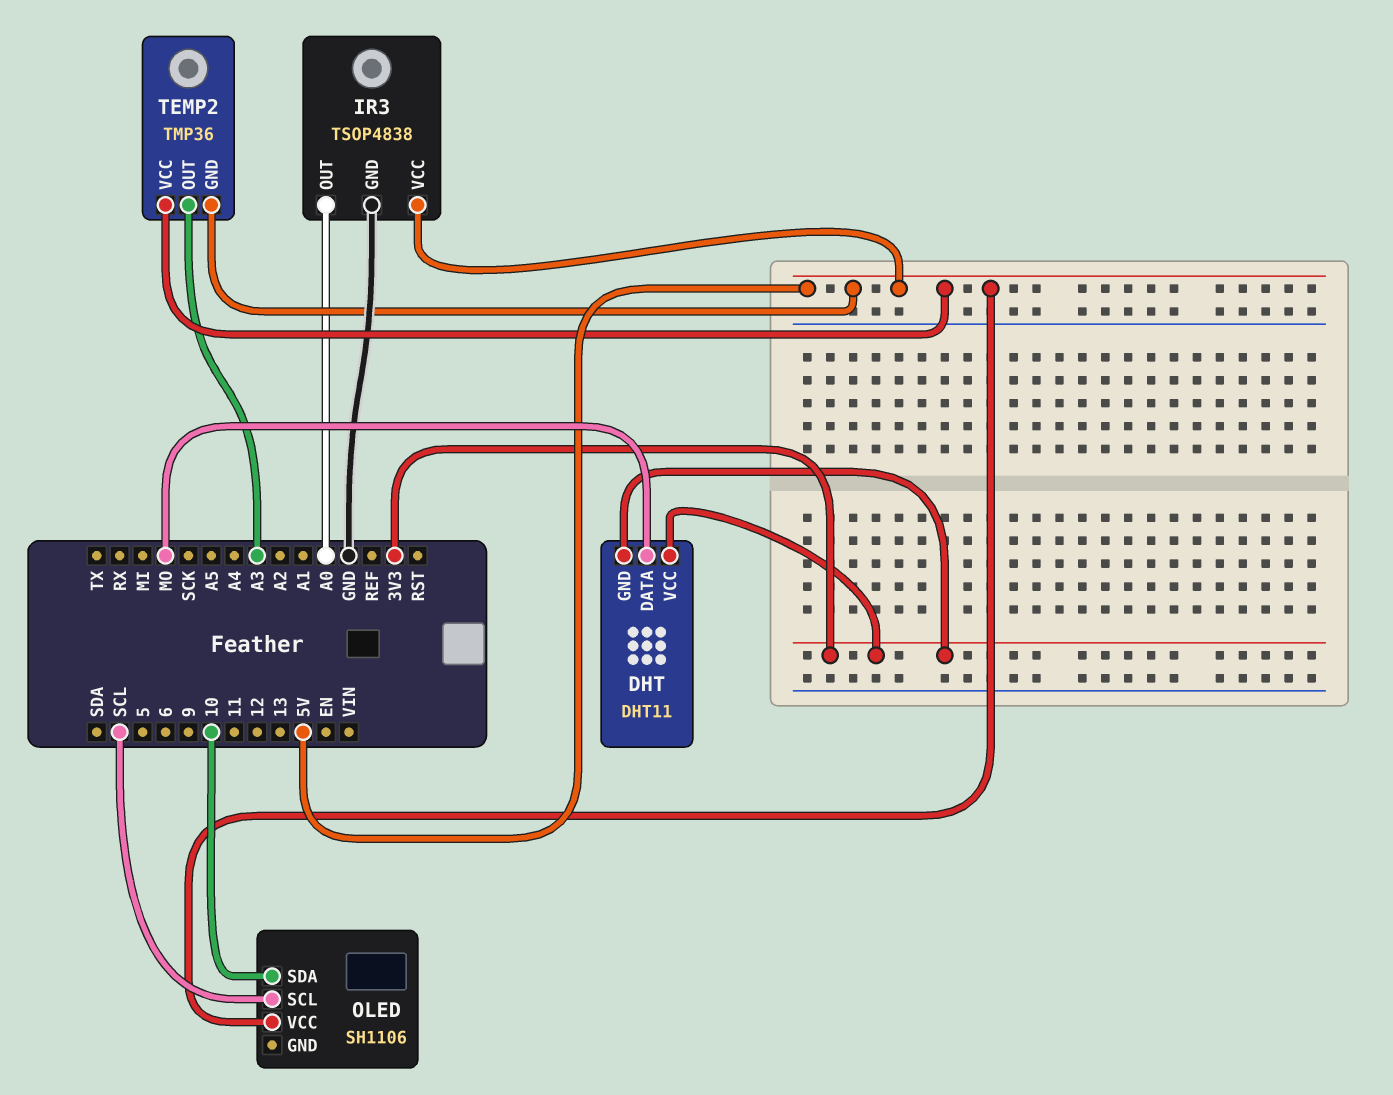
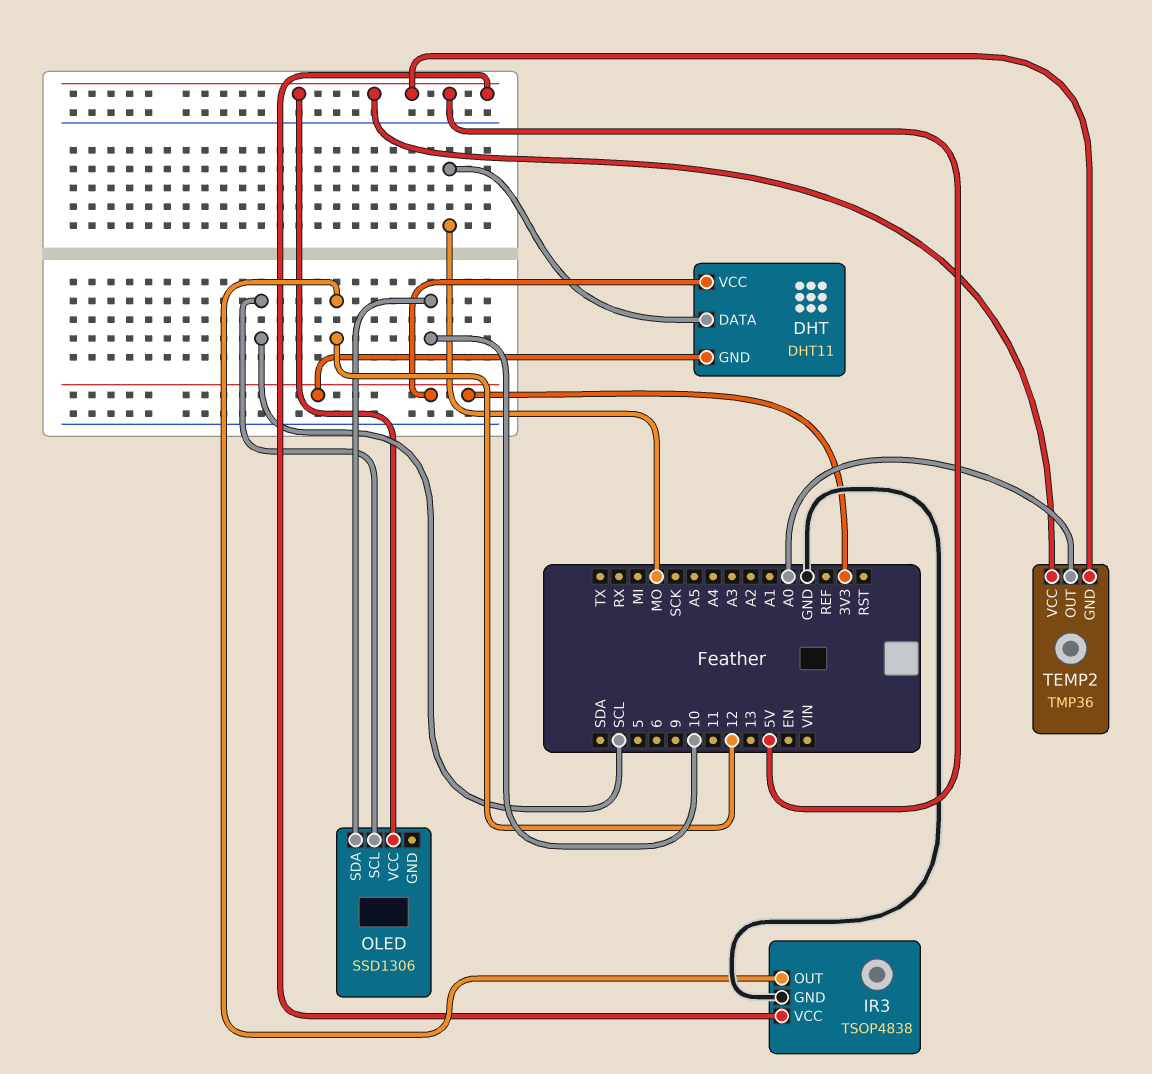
IR3 pin OUT: A0 -> 12
OLED: SH1106 -> SSD1306
TEMP2 pin OUT: A3 -> A0

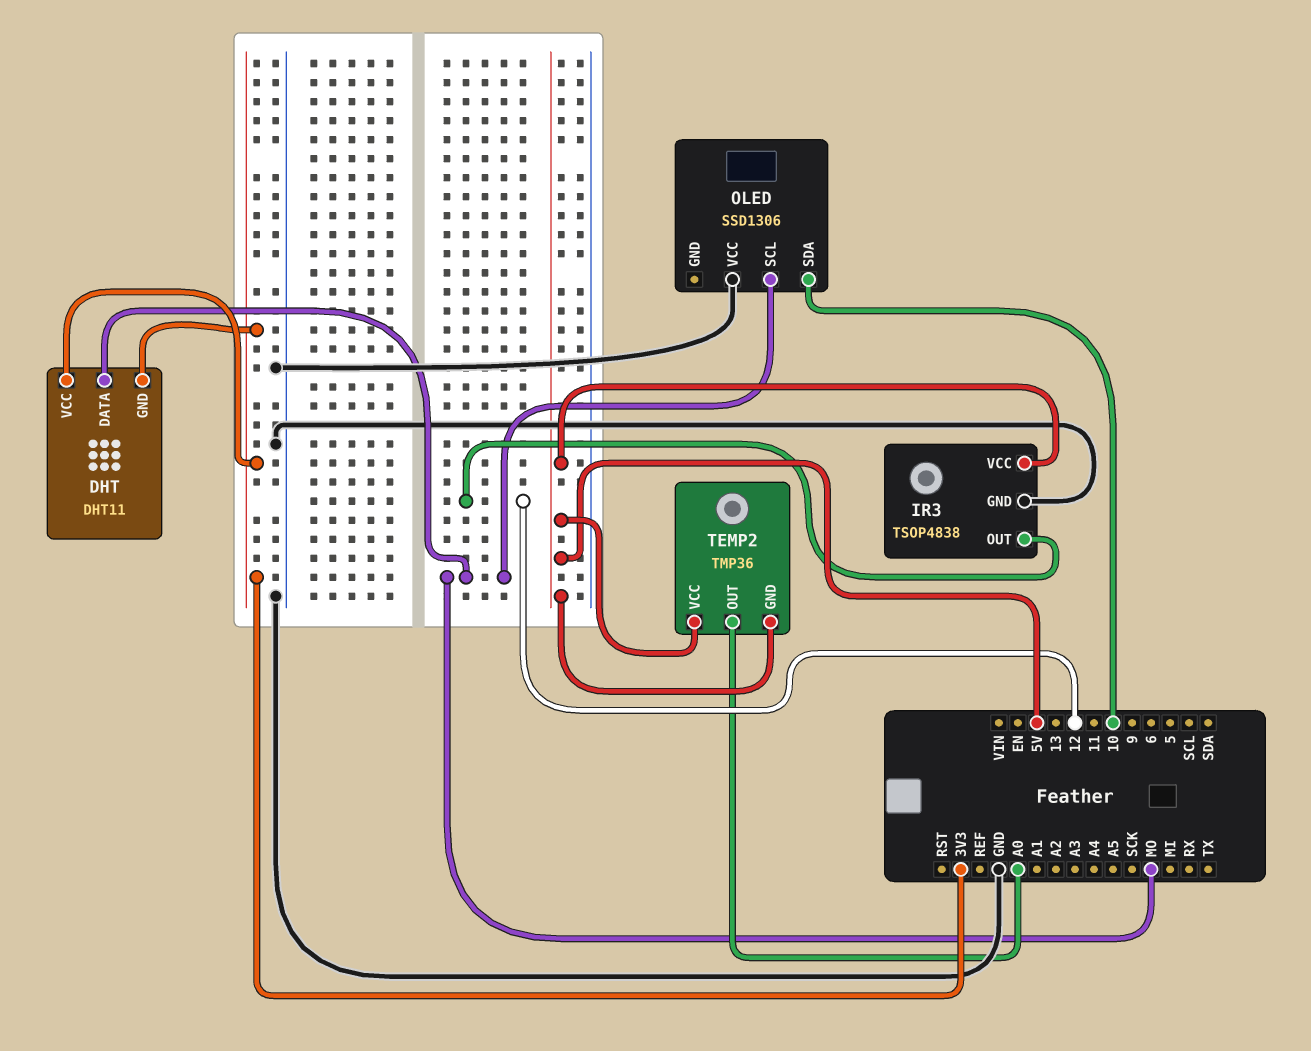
OLED pin SCL: SCL -> MO
OLED pin VCC: 5V -> GND

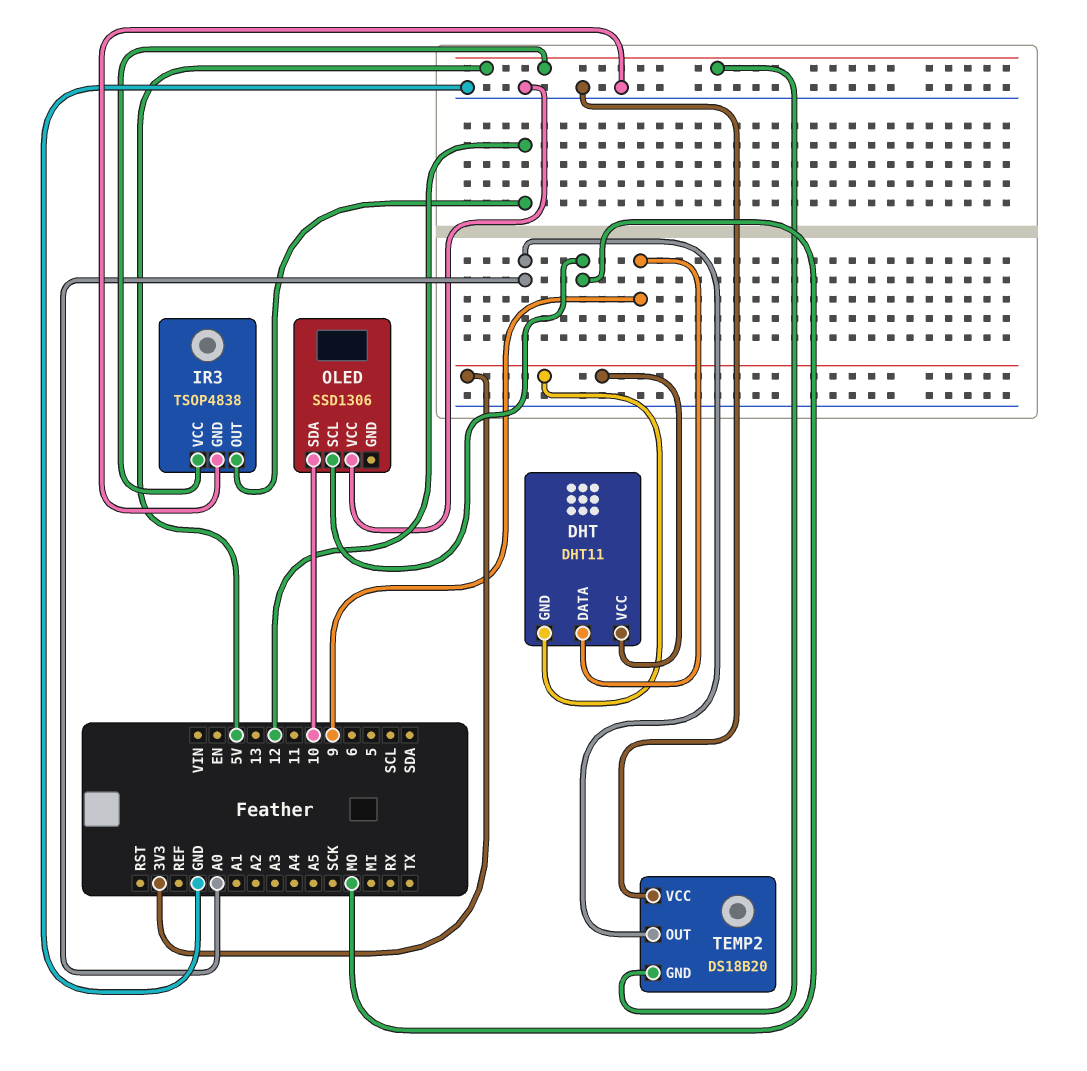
DHT pin DATA: MO -> 9
TEMP2: TMP36 -> DS18B20
TEMP2 pin VCC: 5V -> GND

